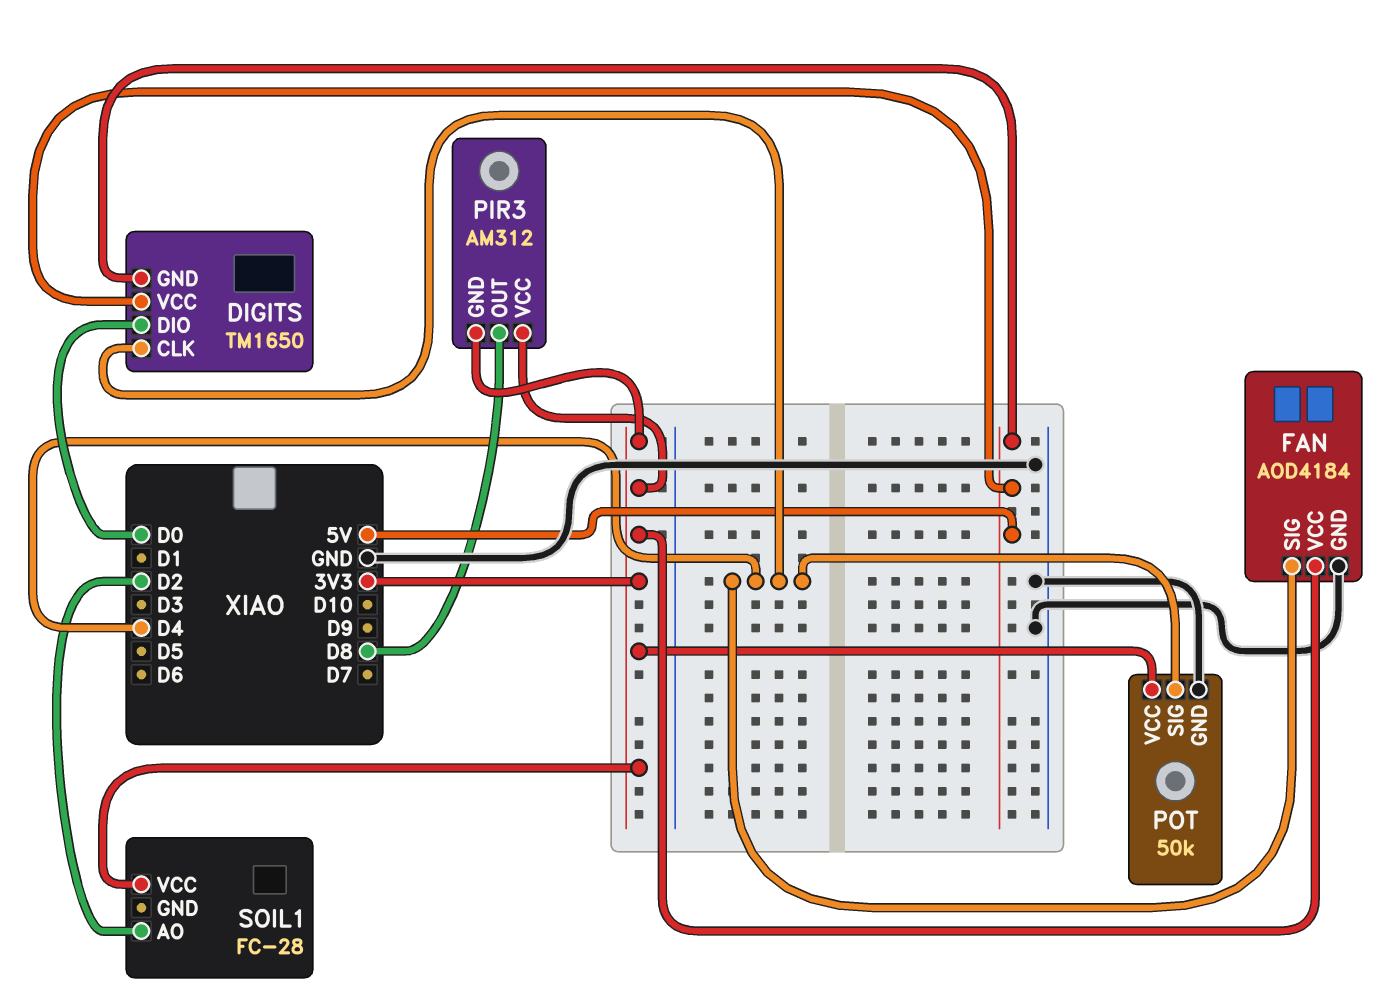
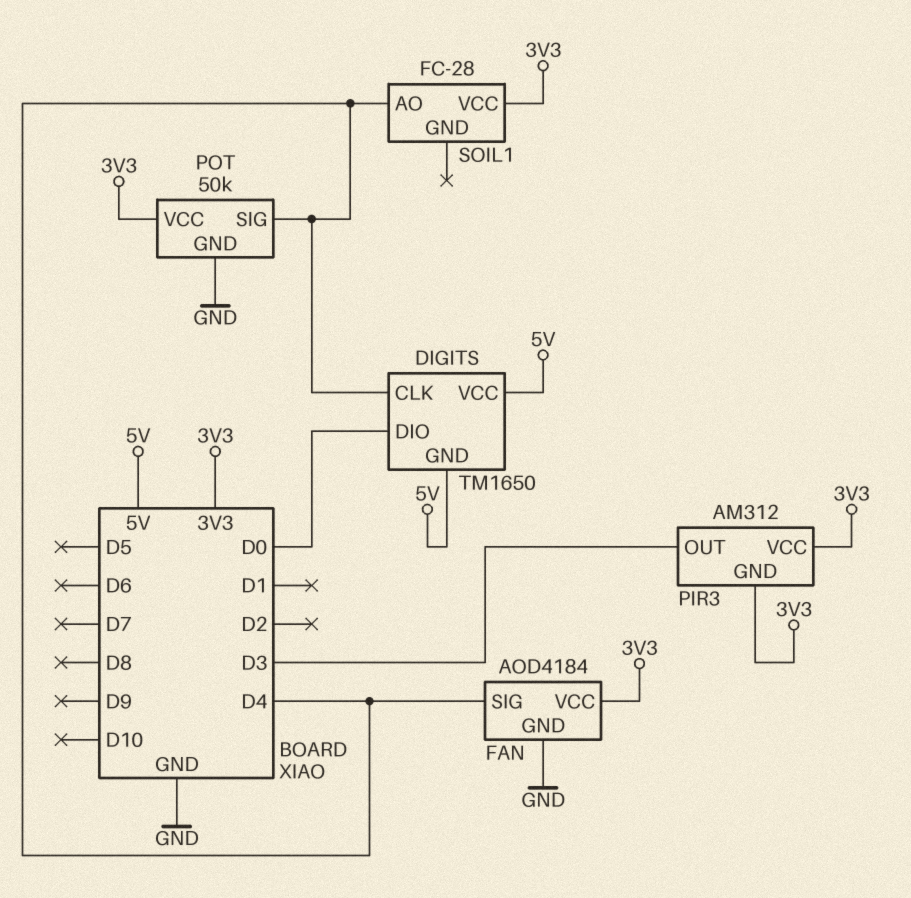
PIR3 pin OUT: D8 -> D3
SOIL1 pin AO: D2 -> D4

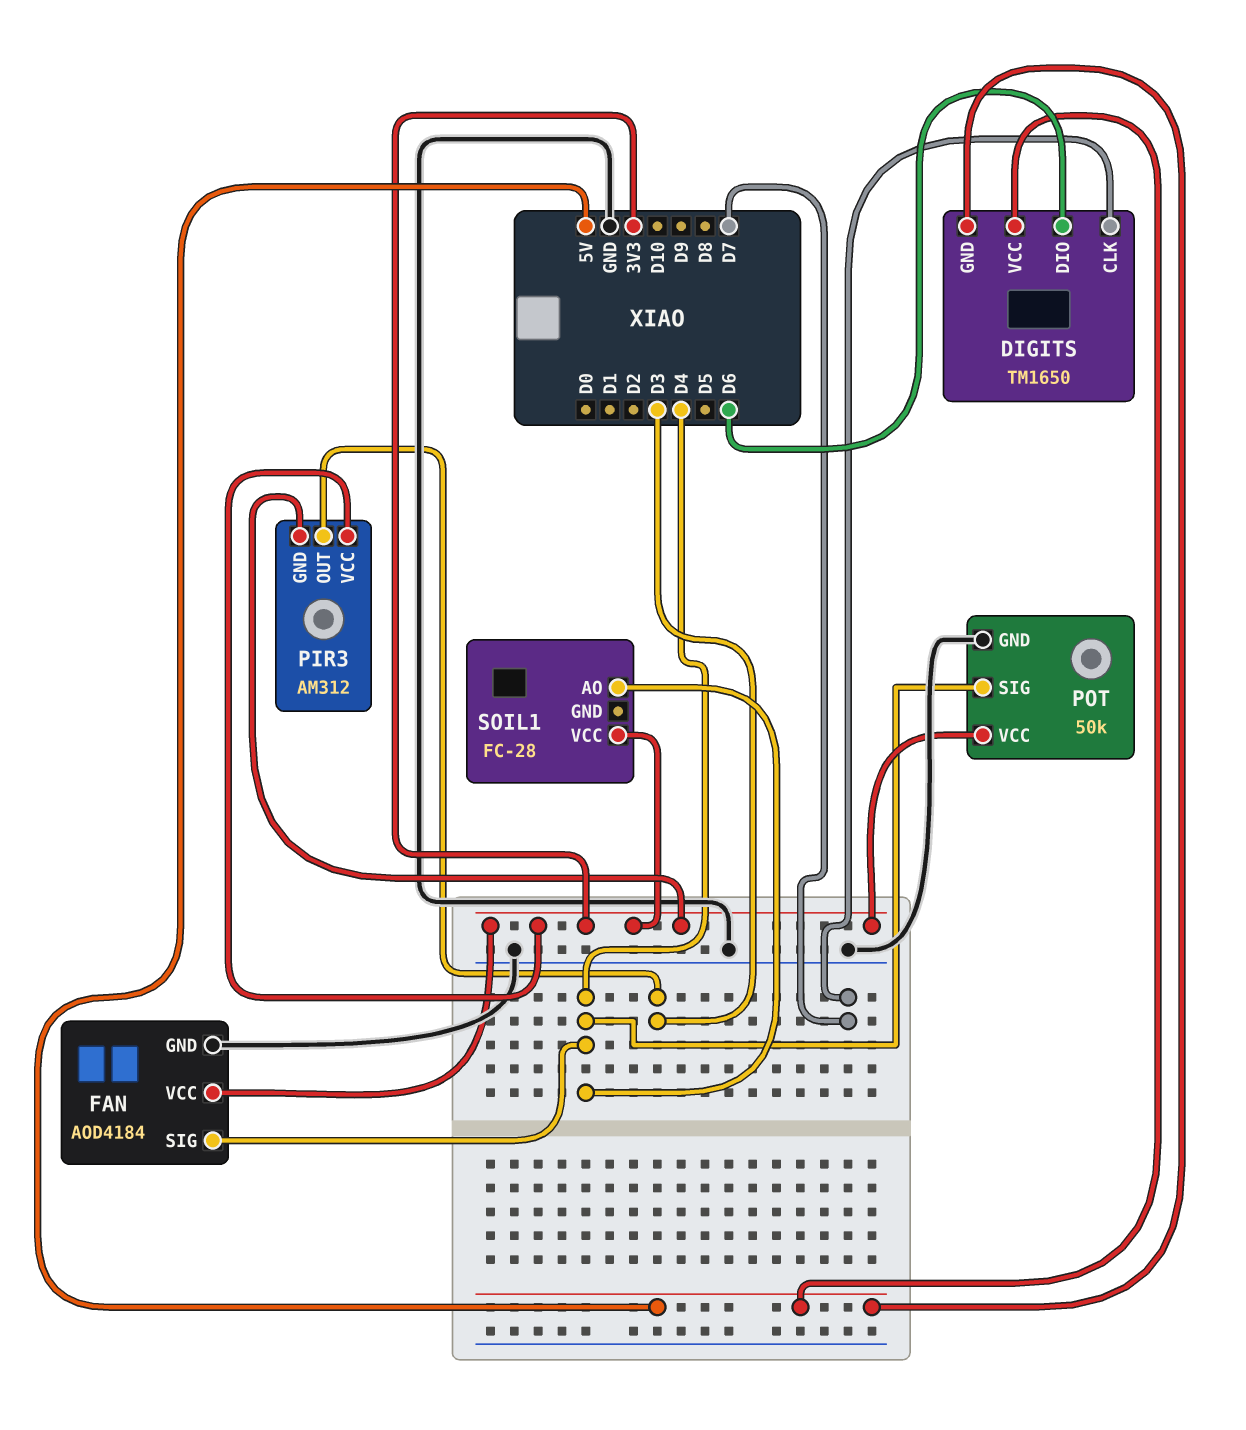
DIGITS pin CLK: D4 -> D7
DIGITS pin DIO: D0 -> D6

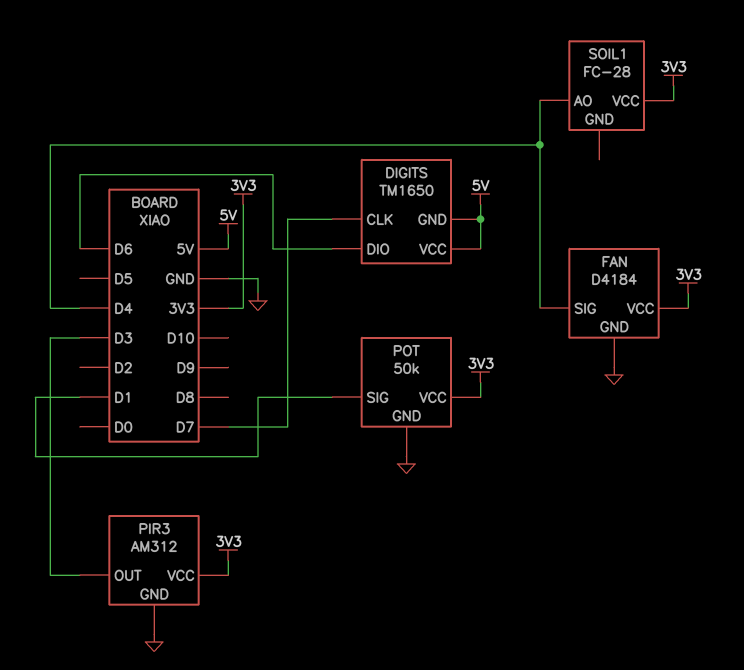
FAN: AOD4184 -> D4184
PIR3 pin GND: 3V3 -> GND
POT pin SIG: D4 -> D1

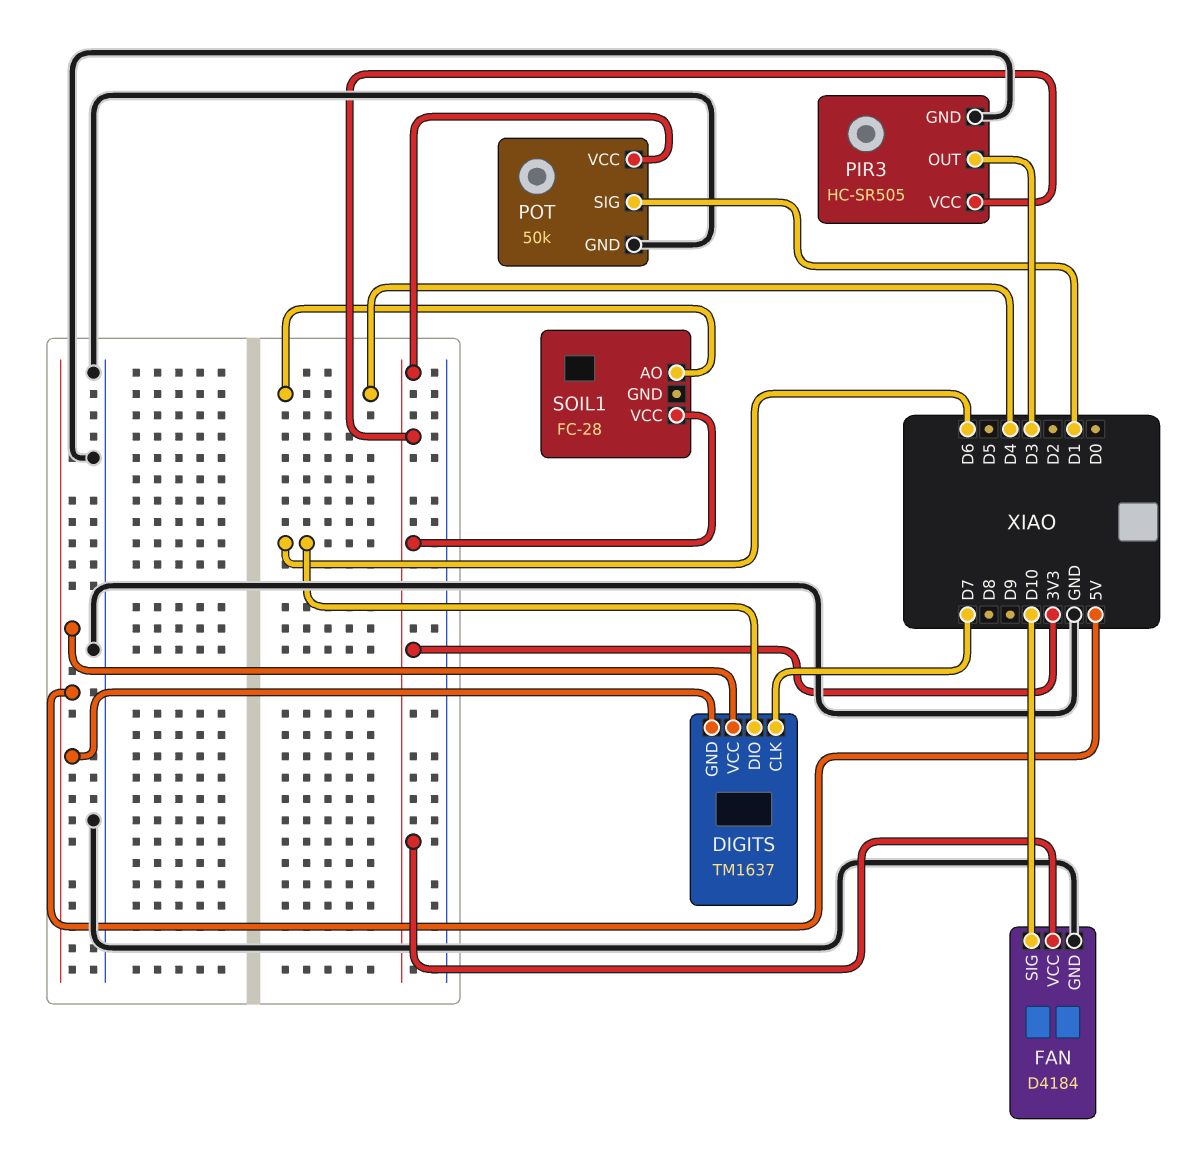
DIGITS: TM1650 -> TM1637
FAN pin SIG: D4 -> D10
PIR3: AM312 -> HC-SR505

